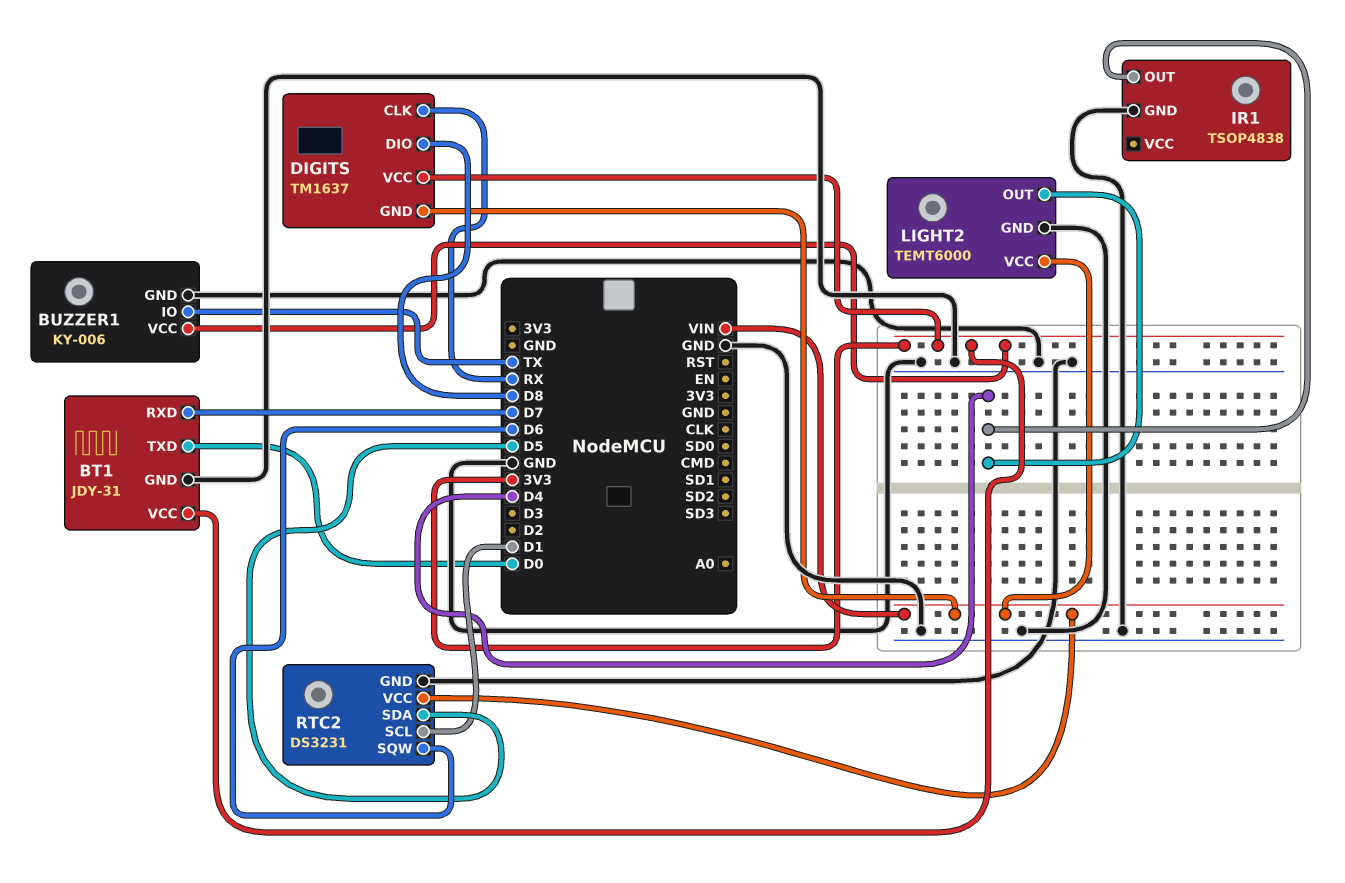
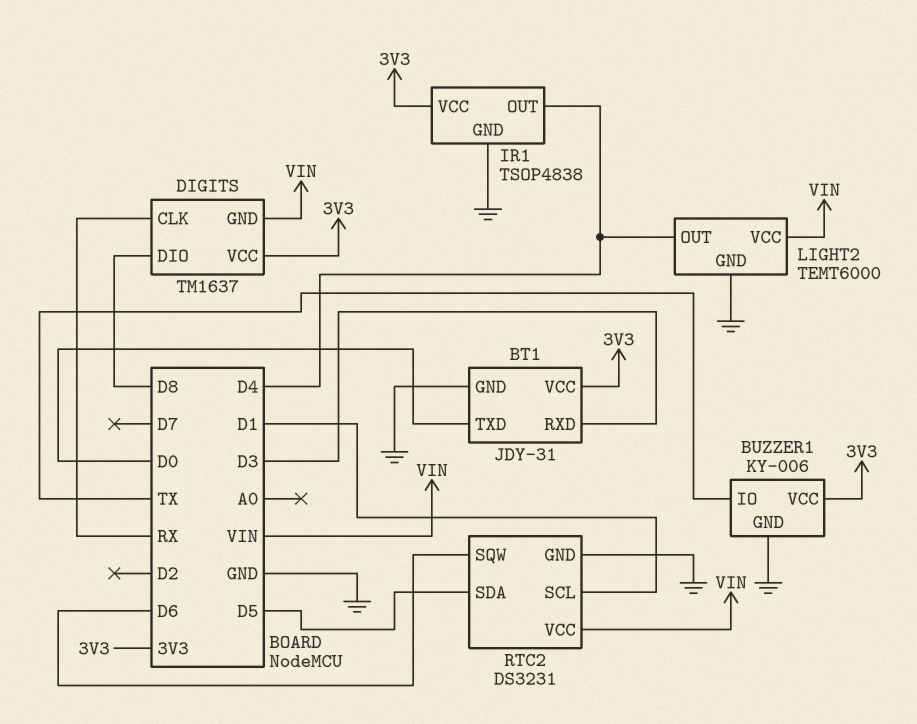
BT1 pin RXD: D7 -> D3
IR1 pin VCC: none -> 3V3

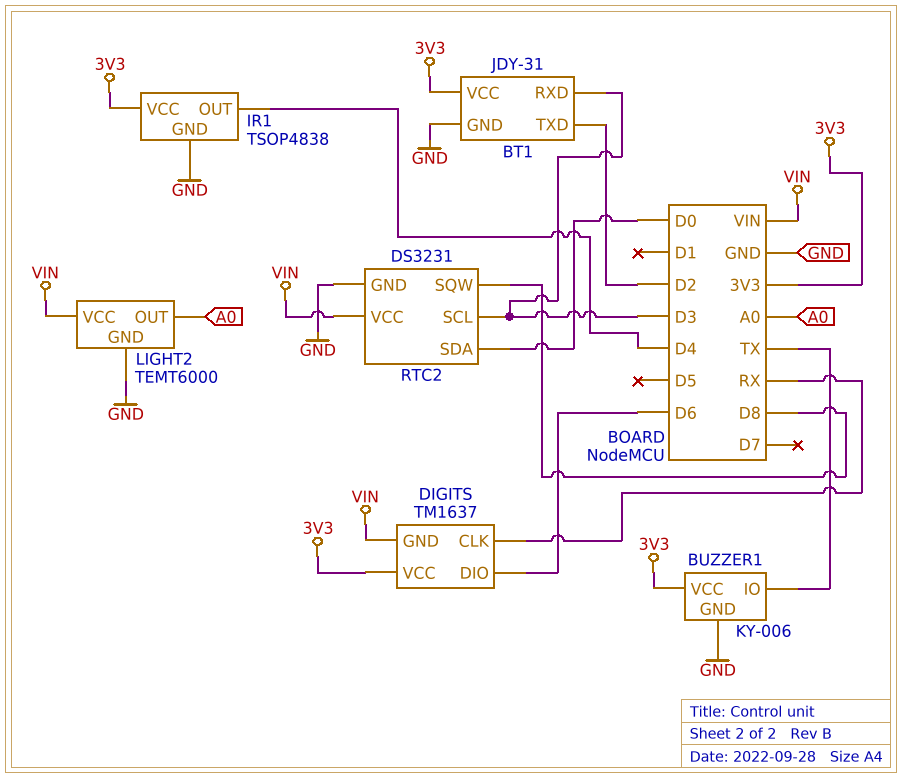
BT1 pin TXD: D0 -> D2
DIGITS pin DIO: D8 -> D6
LIGHT2 pin OUT: D4 -> A0
RTC2 pin SCL: D1 -> D3
RTC2 pin SDA: D5 -> D0
RTC2 pin SQW: D6 -> D8

